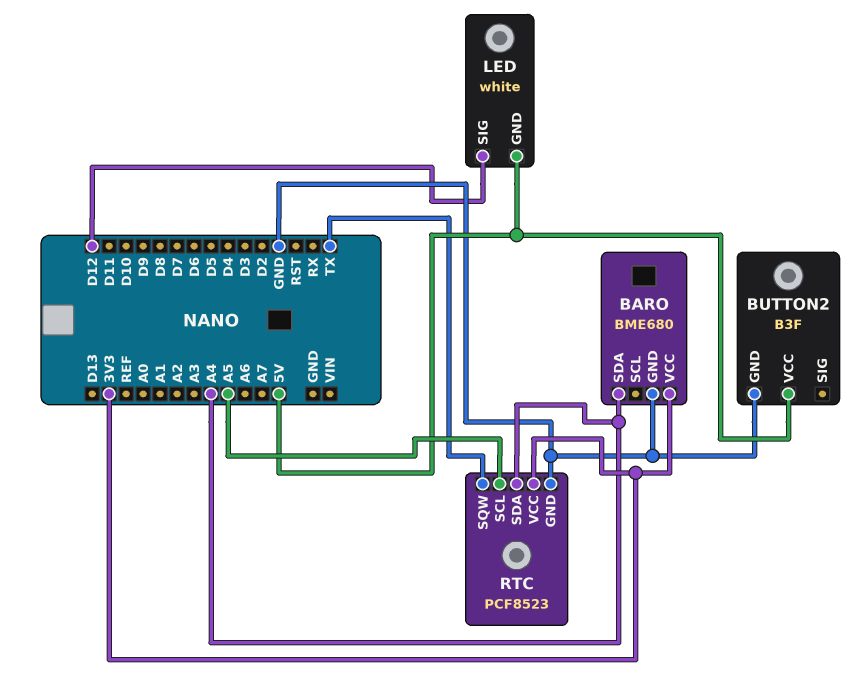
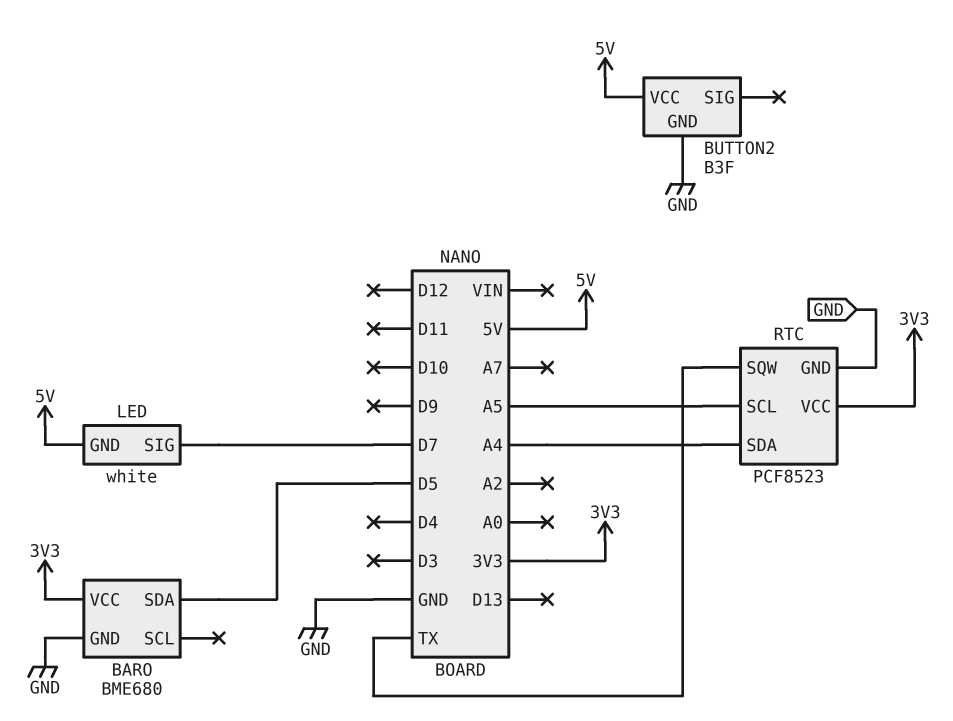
BARO pin SDA: A4 -> D5
LED pin SIG: D12 -> D7

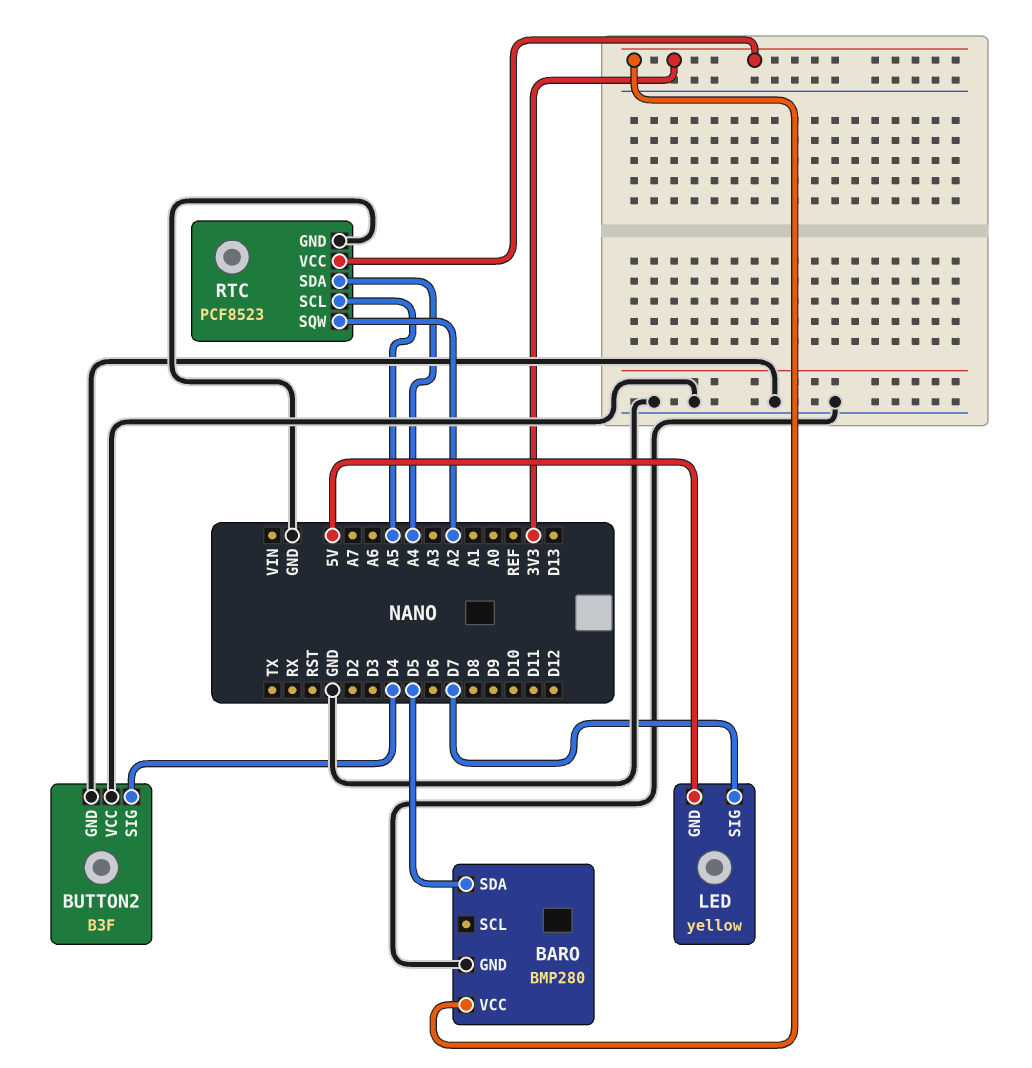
BARO: BME680 -> BMP280
BUTTON2 pin SIG: none -> D4
BUTTON2 pin VCC: 5V -> GND
LED: white -> yellow
RTC pin SQW: TX -> A2

